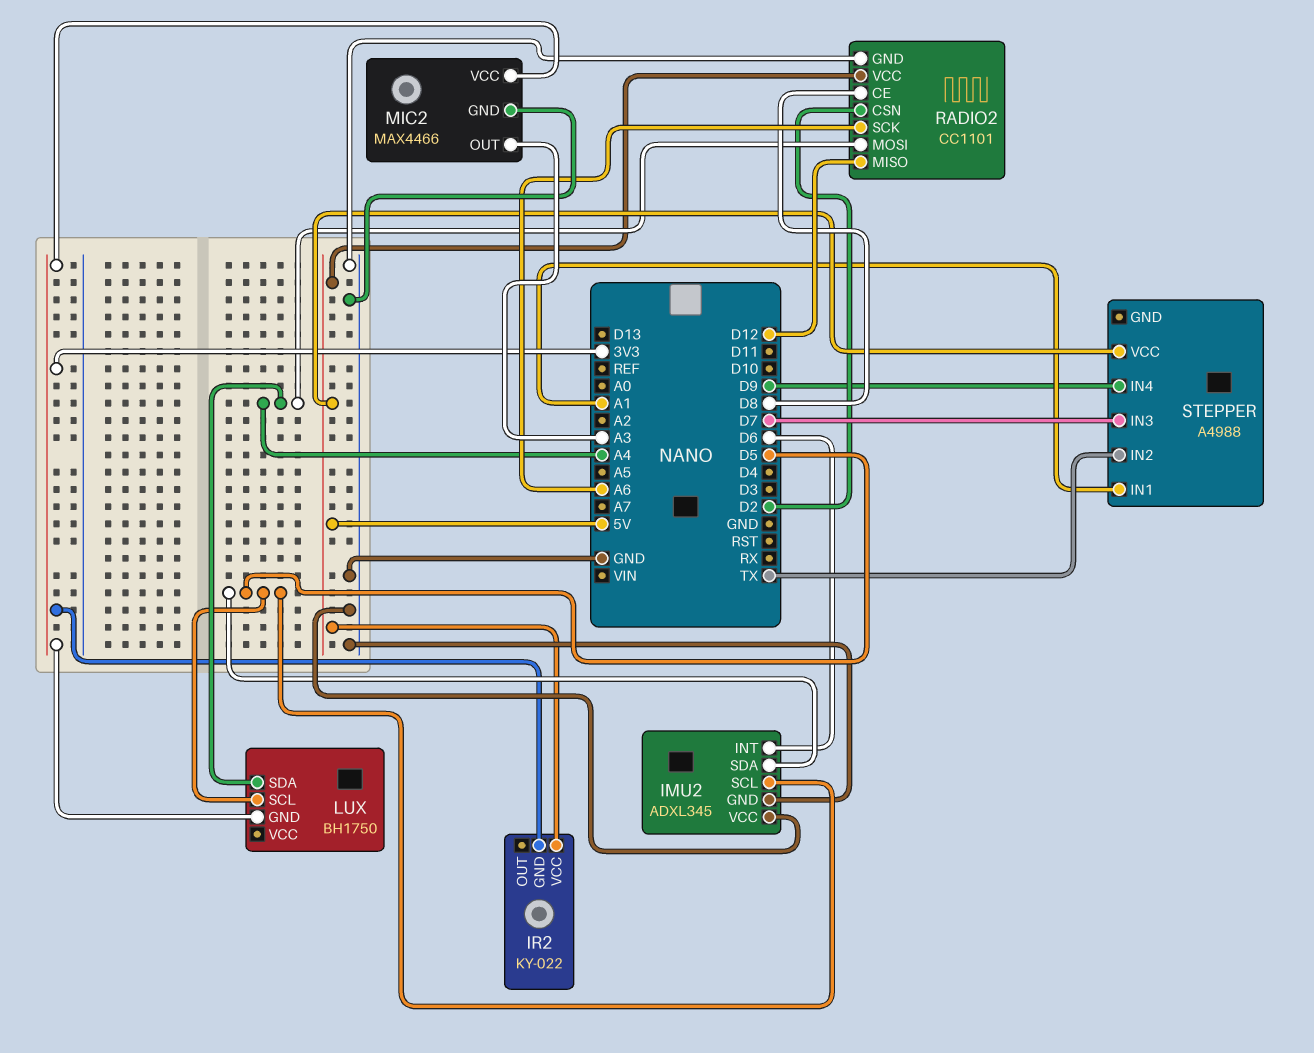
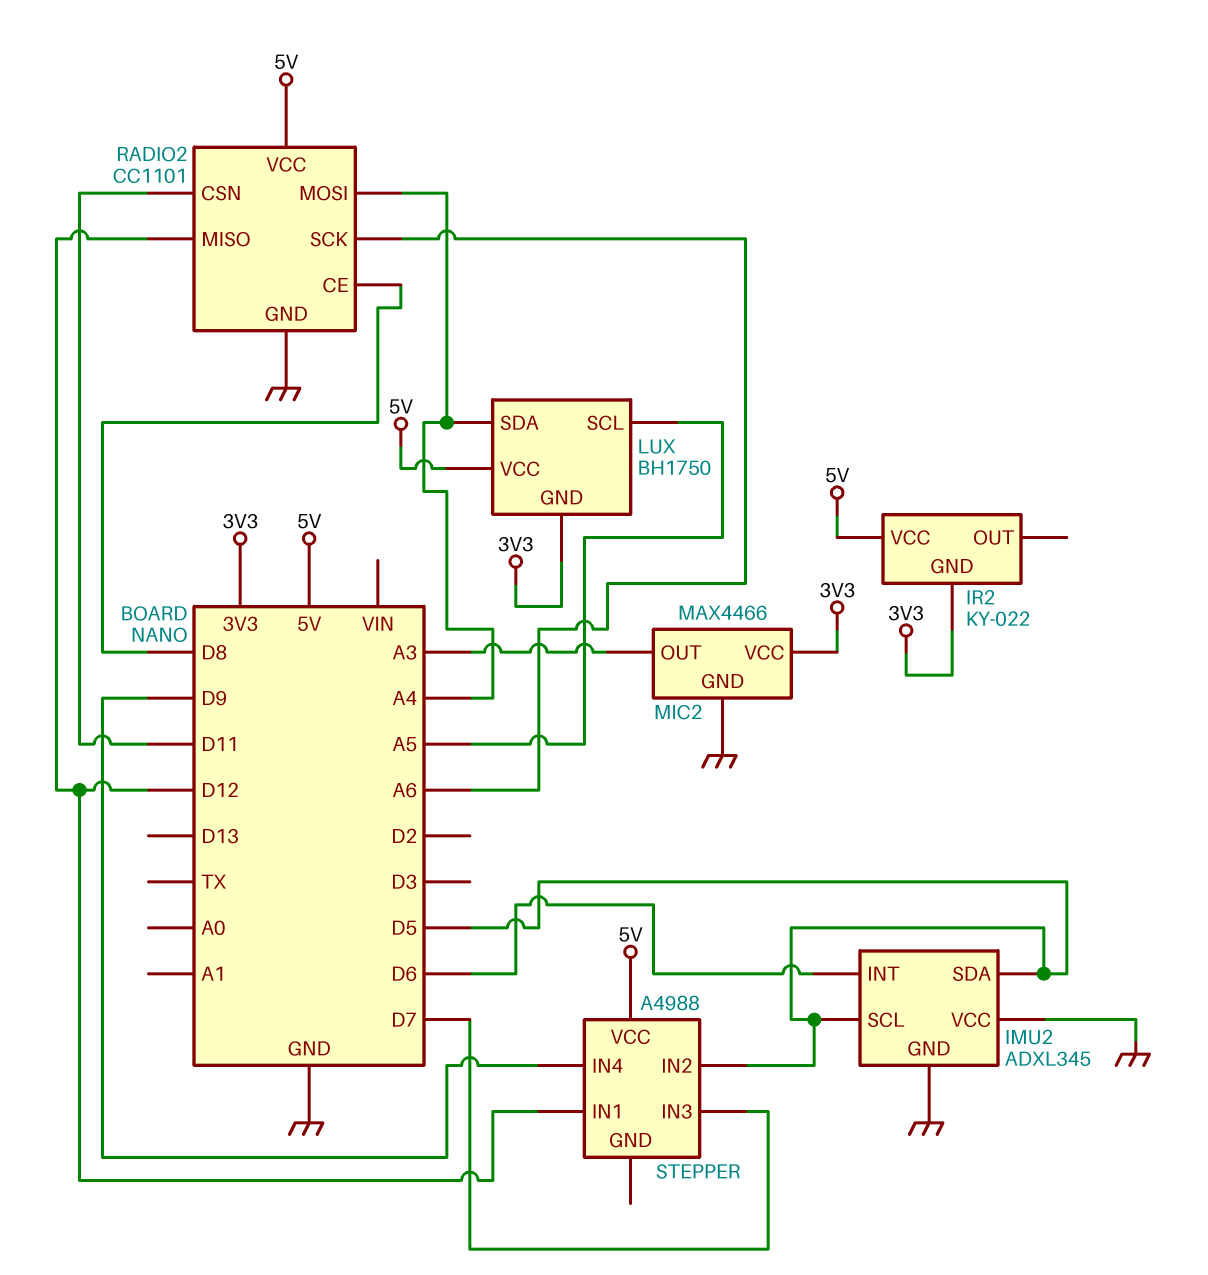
LUX pin SCL: D5 -> A5
LUX pin VCC: none -> 5V
RADIO2 pin CSN: D2 -> D11
STEPPER pin IN1: A1 -> D12
STEPPER pin IN2: TX -> D5

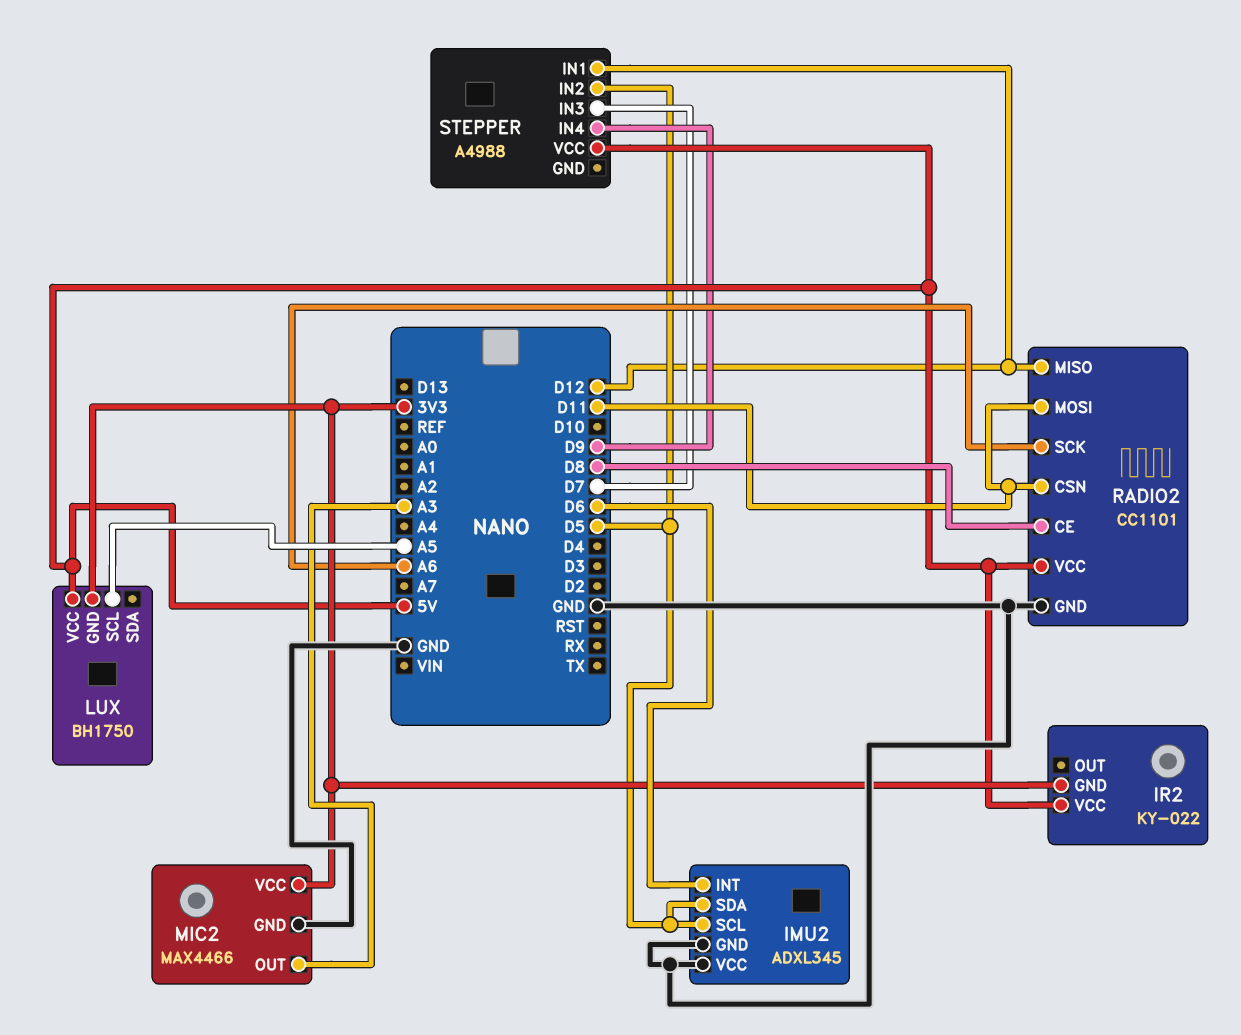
LUX pin SDA: A4 -> none
RADIO2 pin MOSI: A4 -> D11

